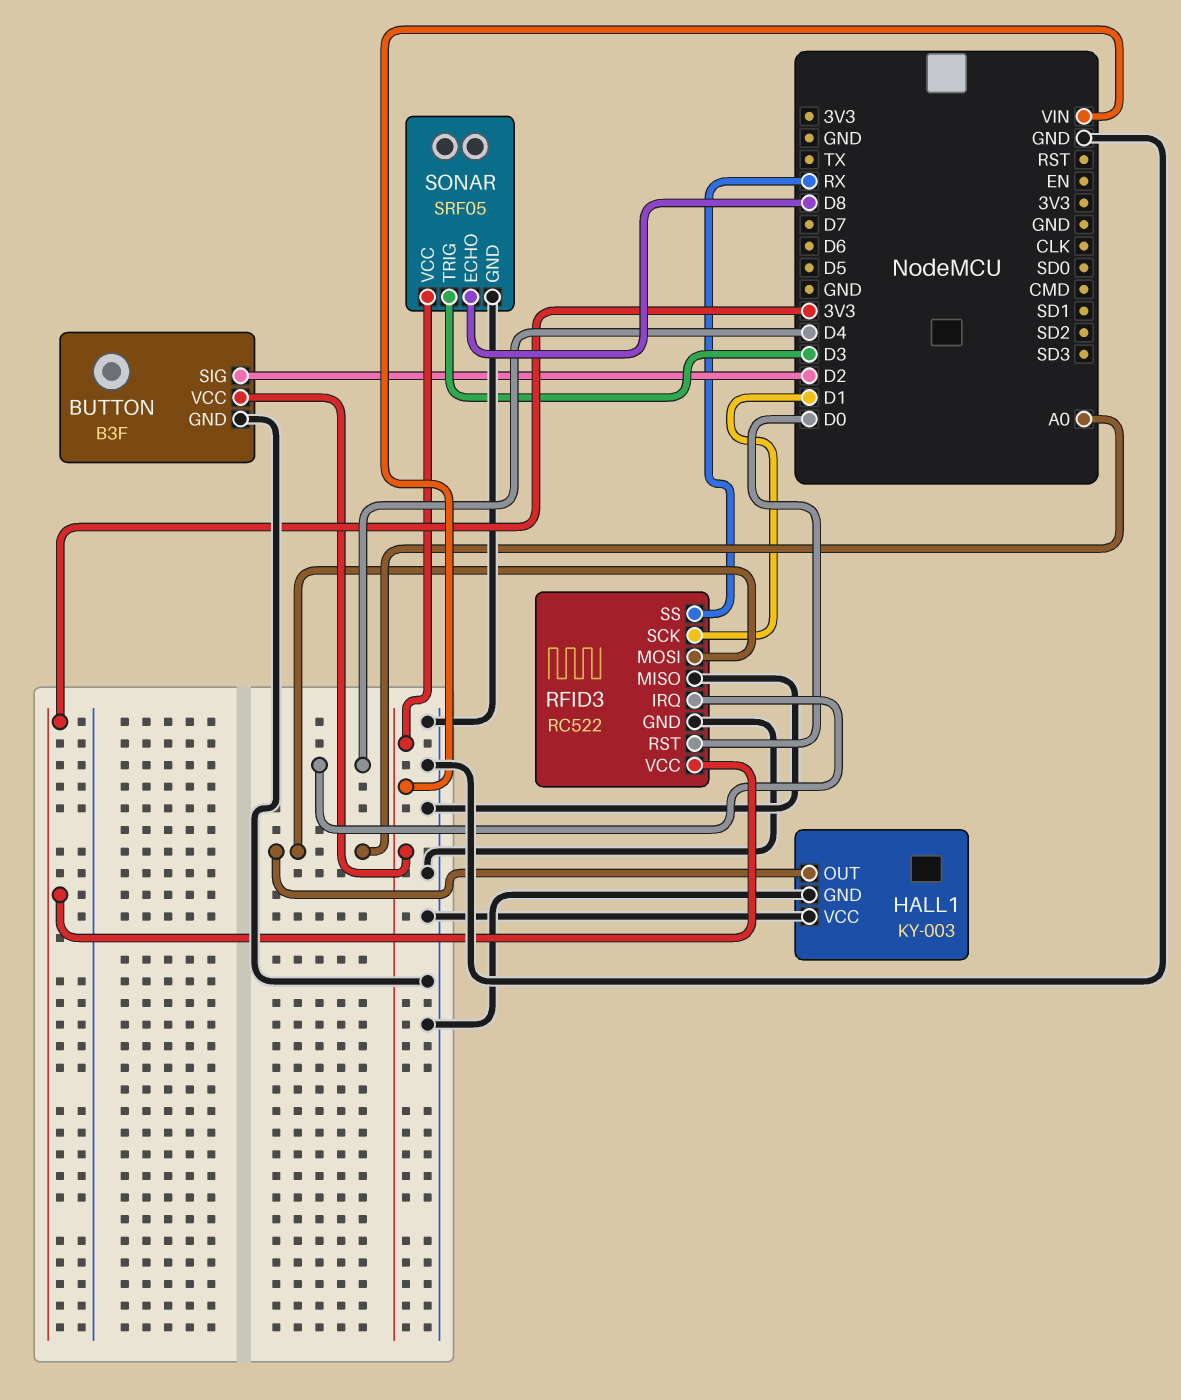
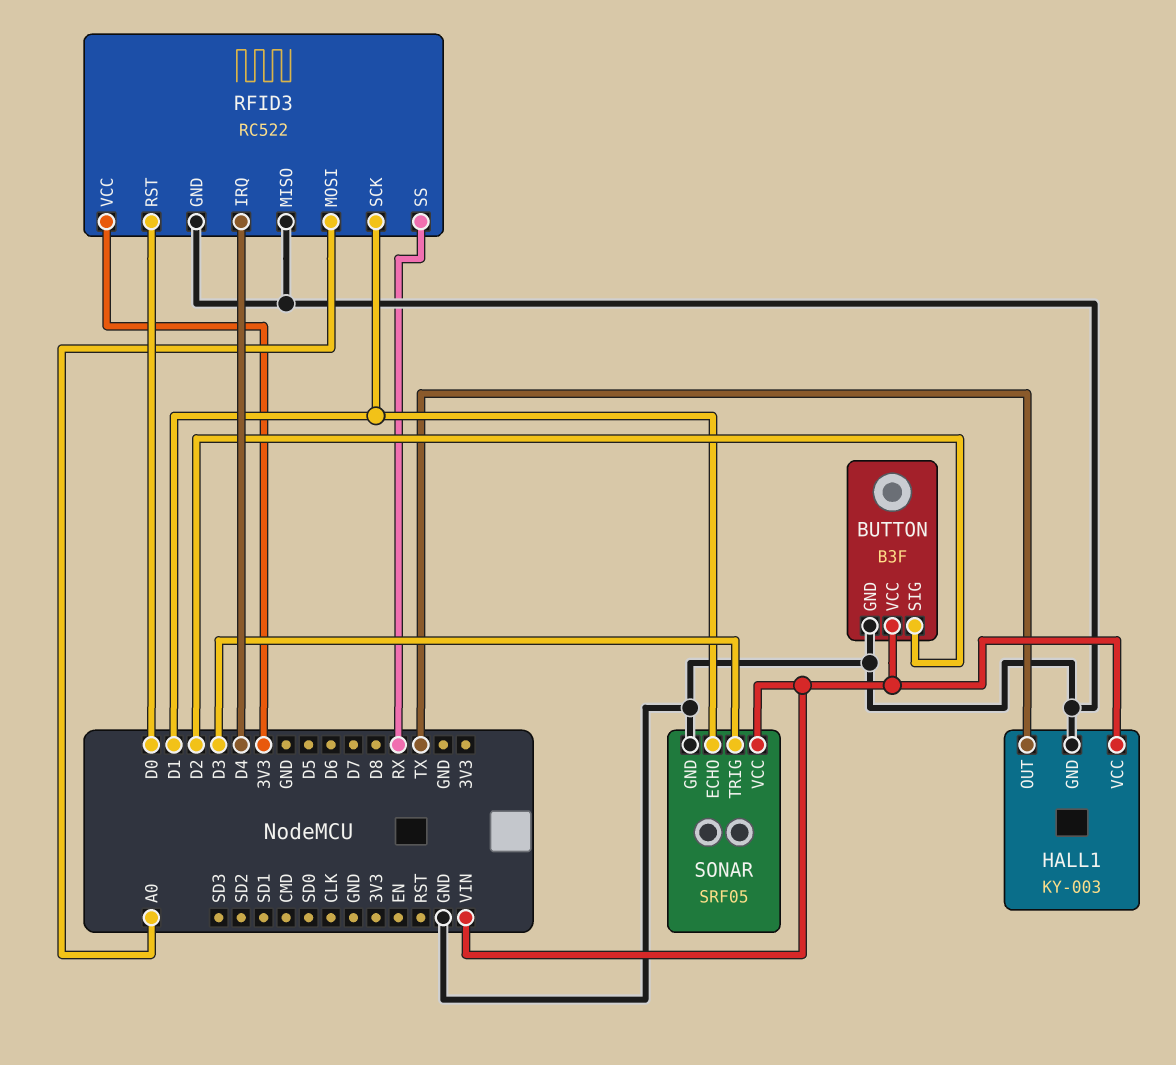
HALL1 pin OUT: A0 -> TX
HALL1 pin VCC: GND -> VIN
SONAR pin ECHO: D8 -> D1

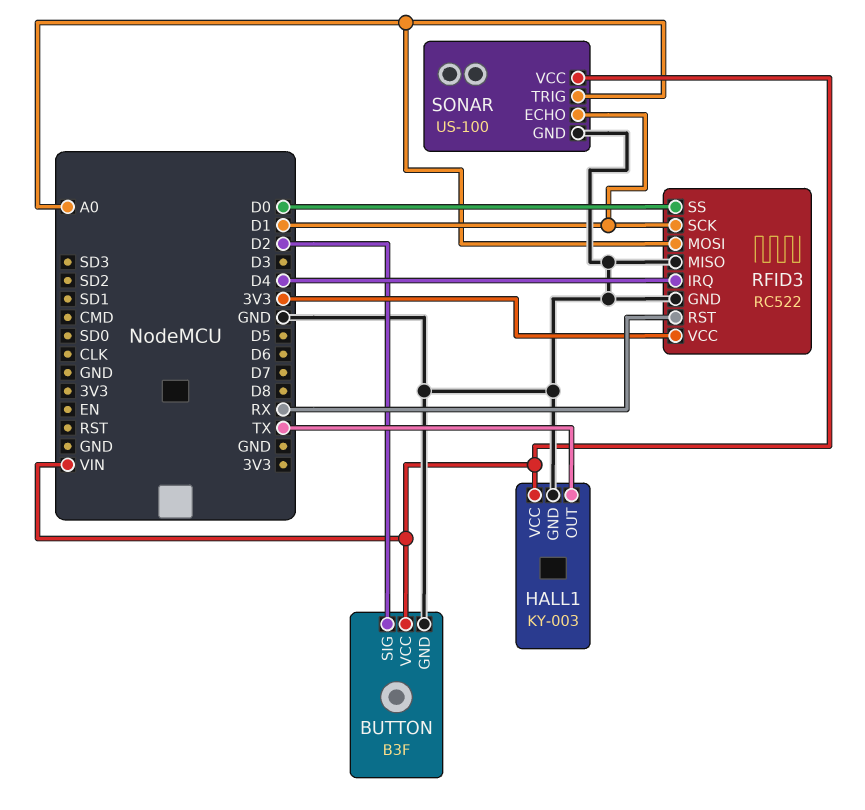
RFID3 pin RST: D0 -> RX
RFID3 pin SS: RX -> D0
SONAR: SRF05 -> US-100
SONAR pin TRIG: D3 -> A0

